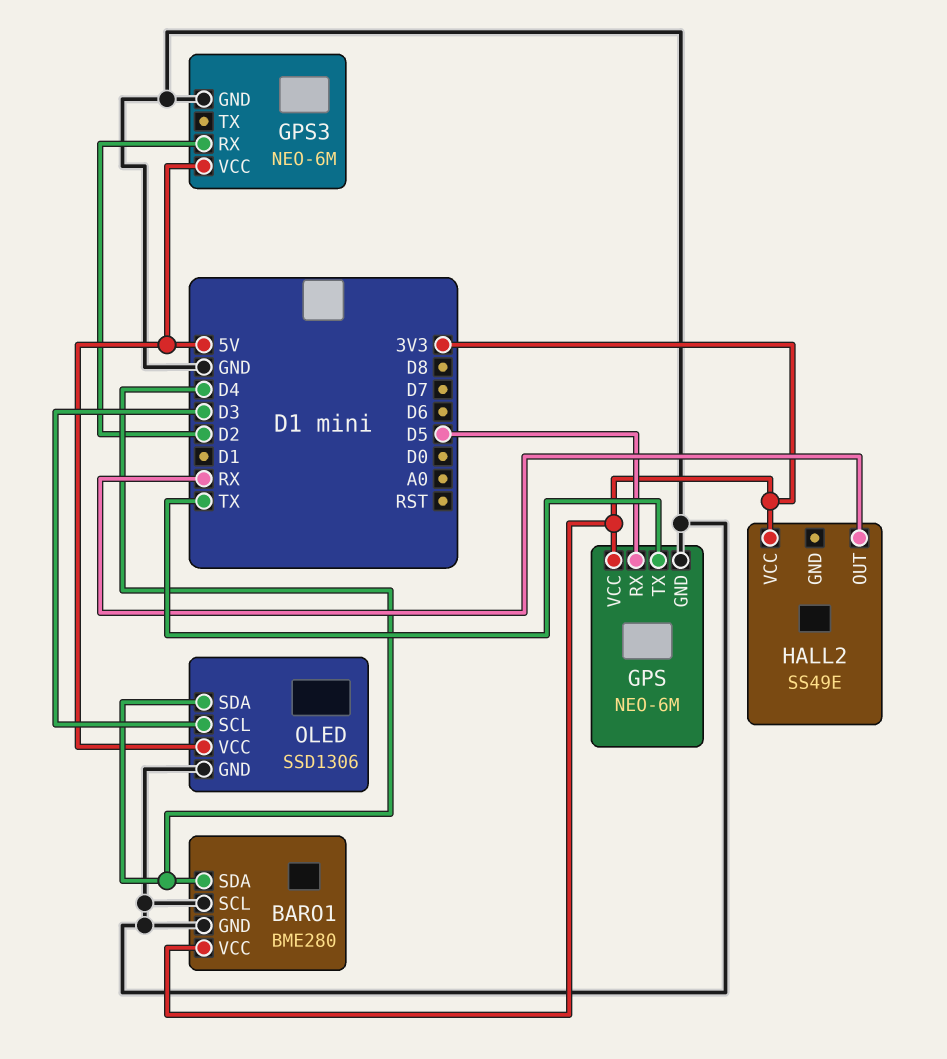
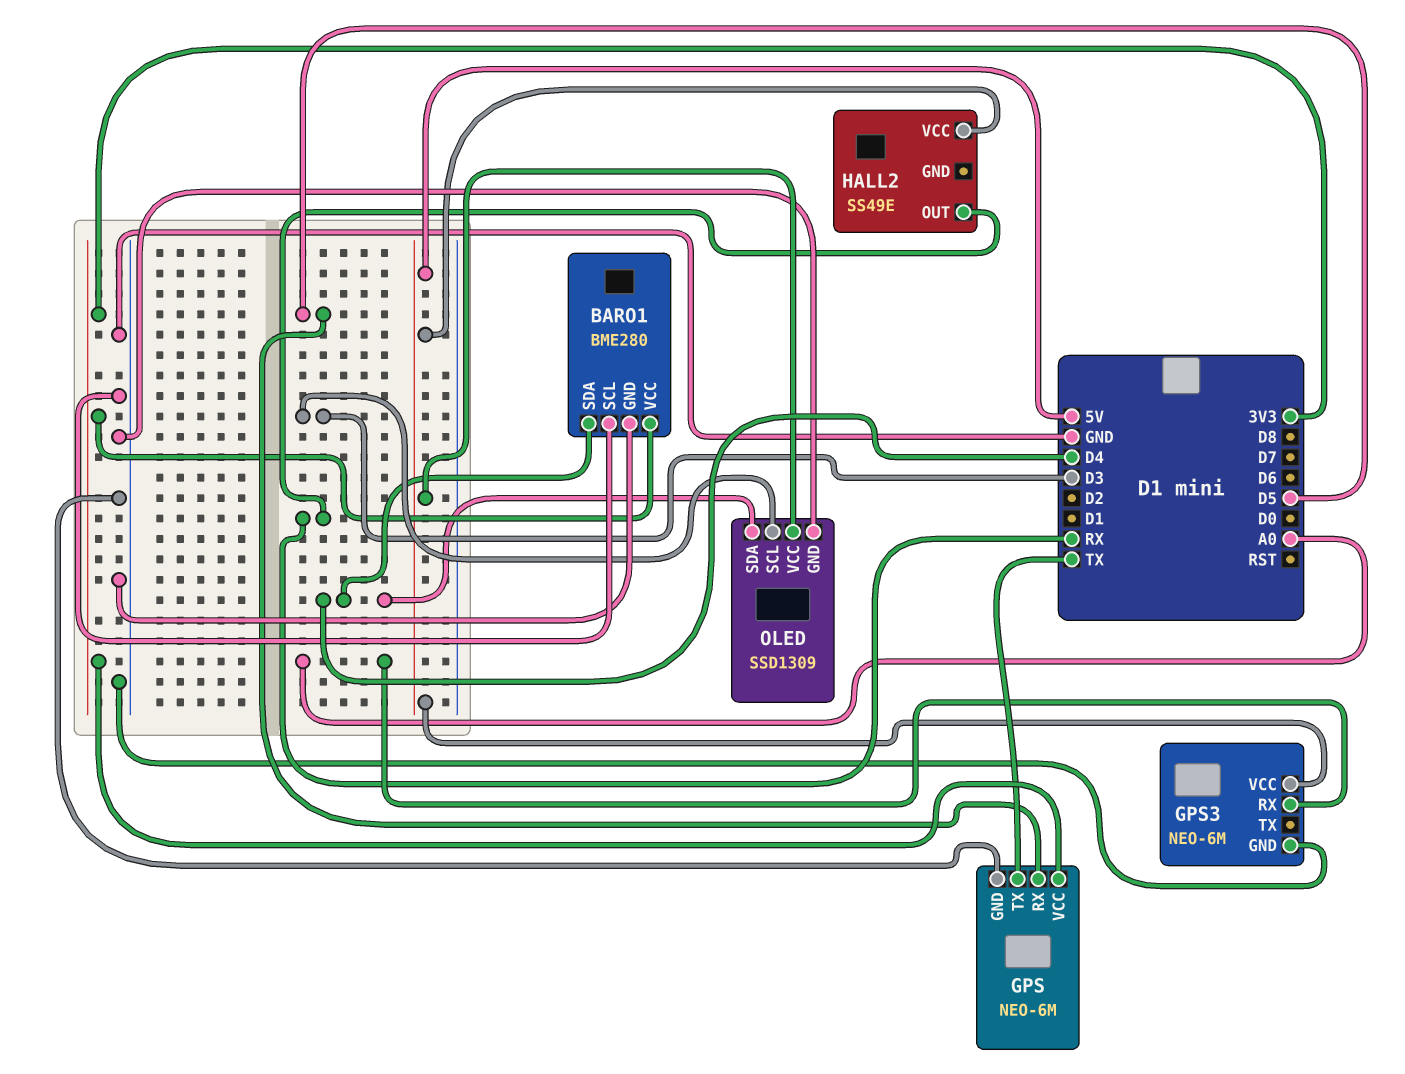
GPS3 pin RX: D2 -> A0
HALL2 pin VCC: 3V3 -> 5V
OLED: SSD1306 -> SSD1309

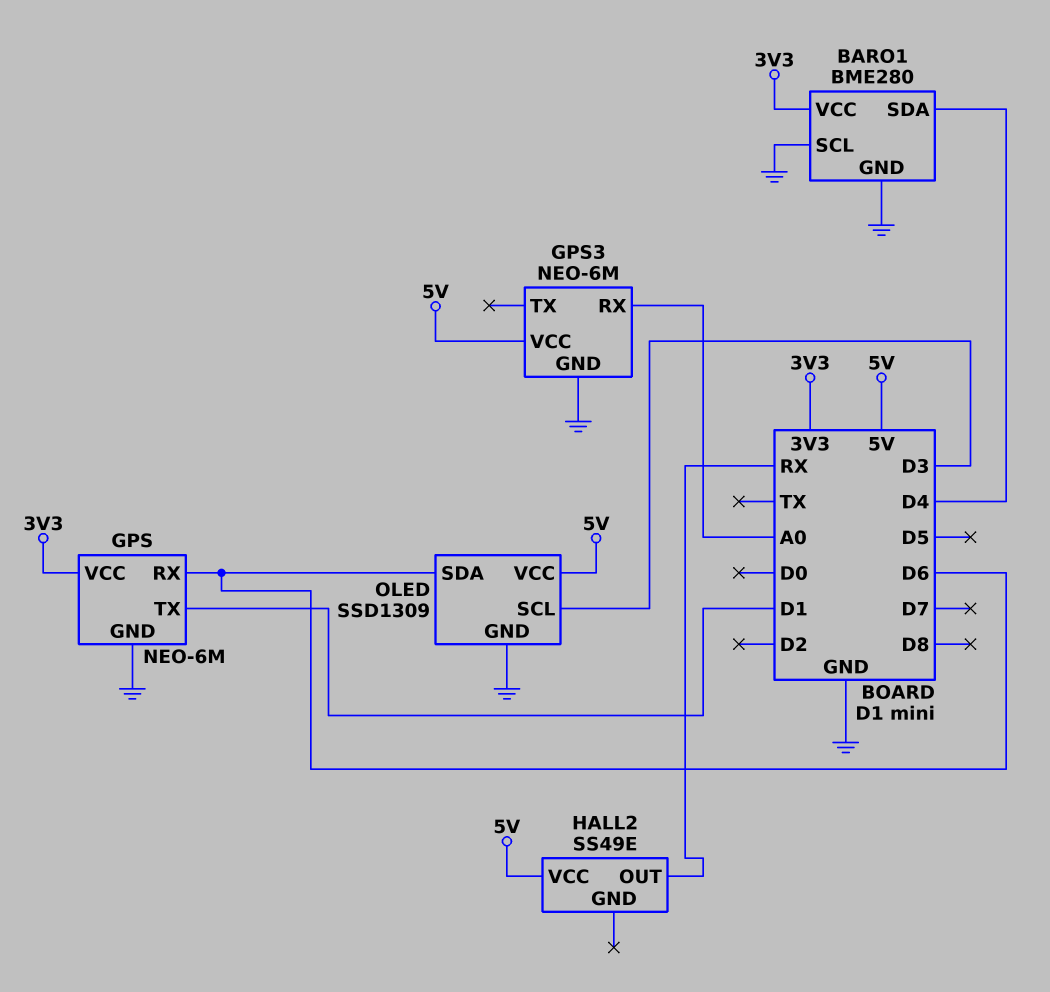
GPS pin RX: D5 -> D6
GPS pin TX: TX -> D1
OLED pin SDA: D4 -> D6

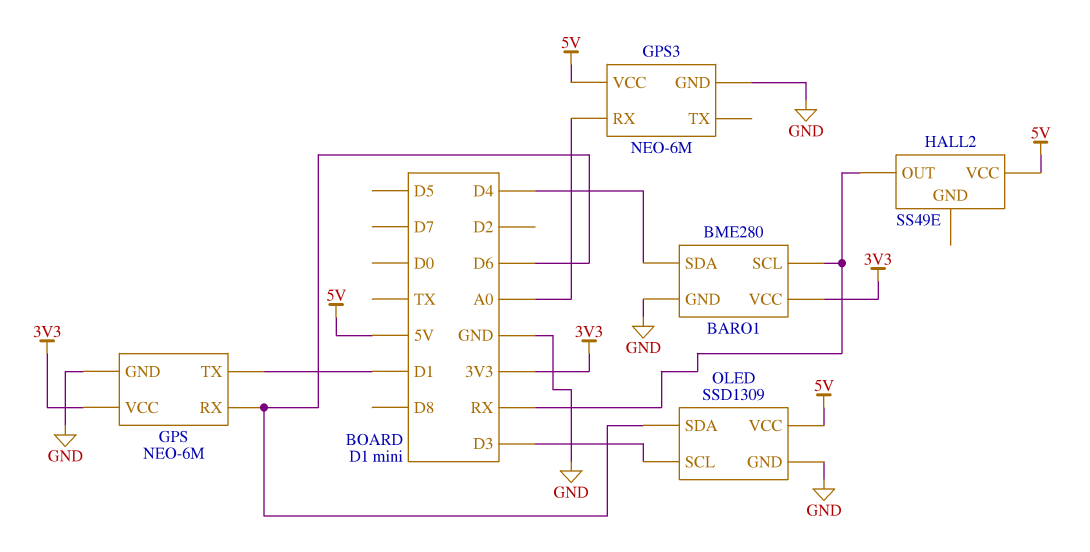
BARO1 pin SCL: GND -> RX

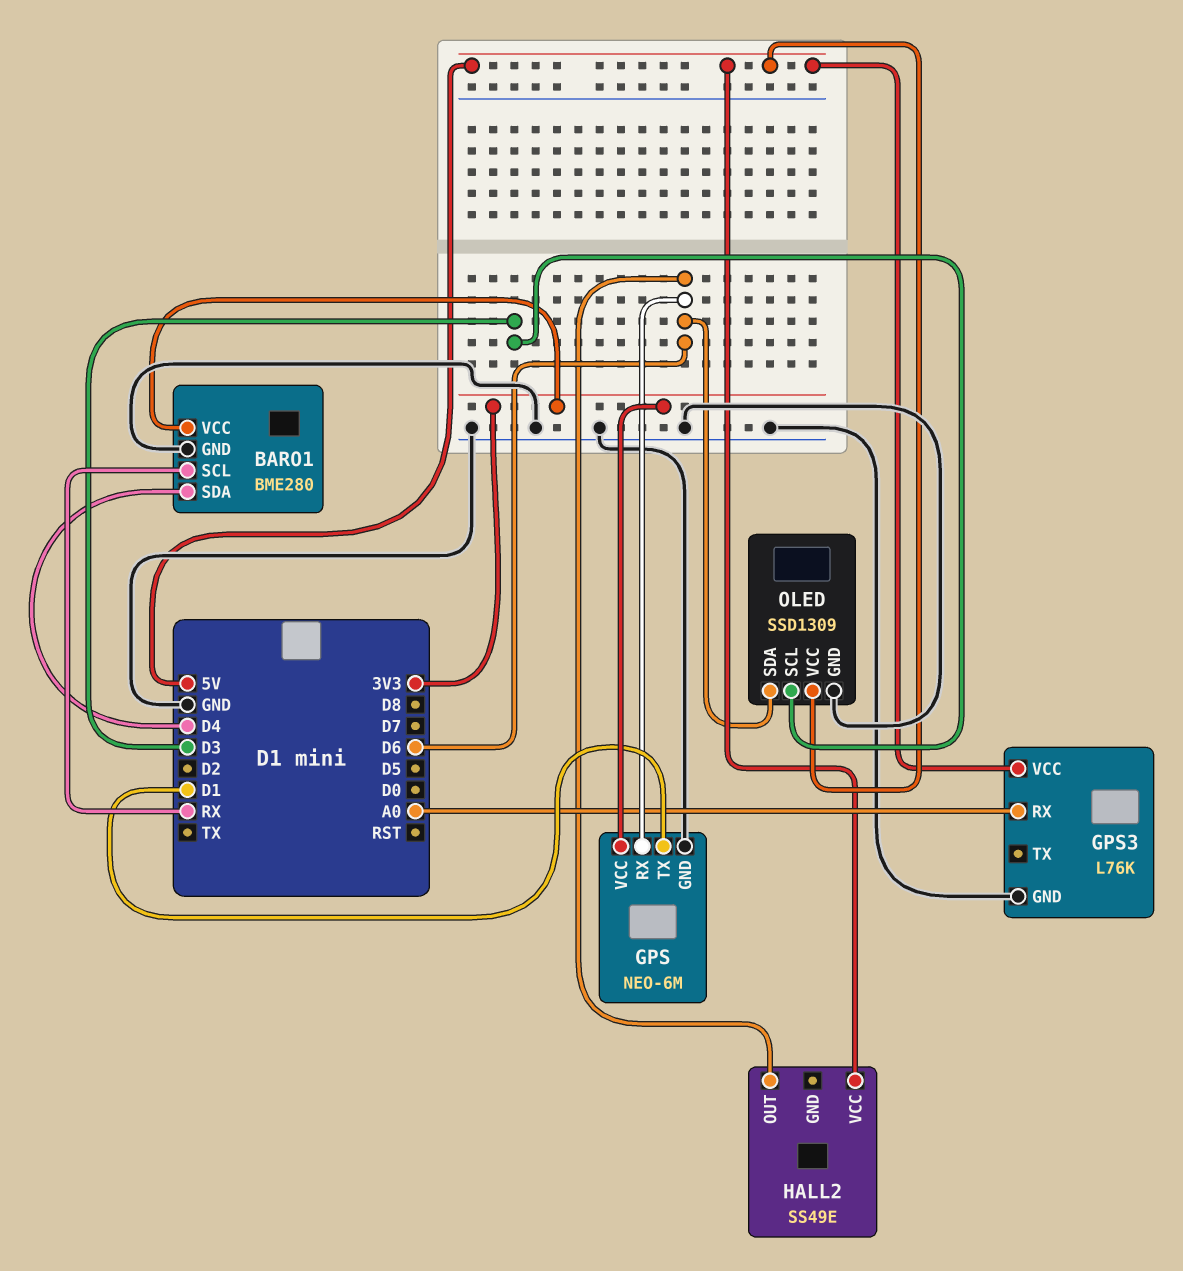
GPS3: NEO-6M -> L76K
HALL2 pin OUT: RX -> D6

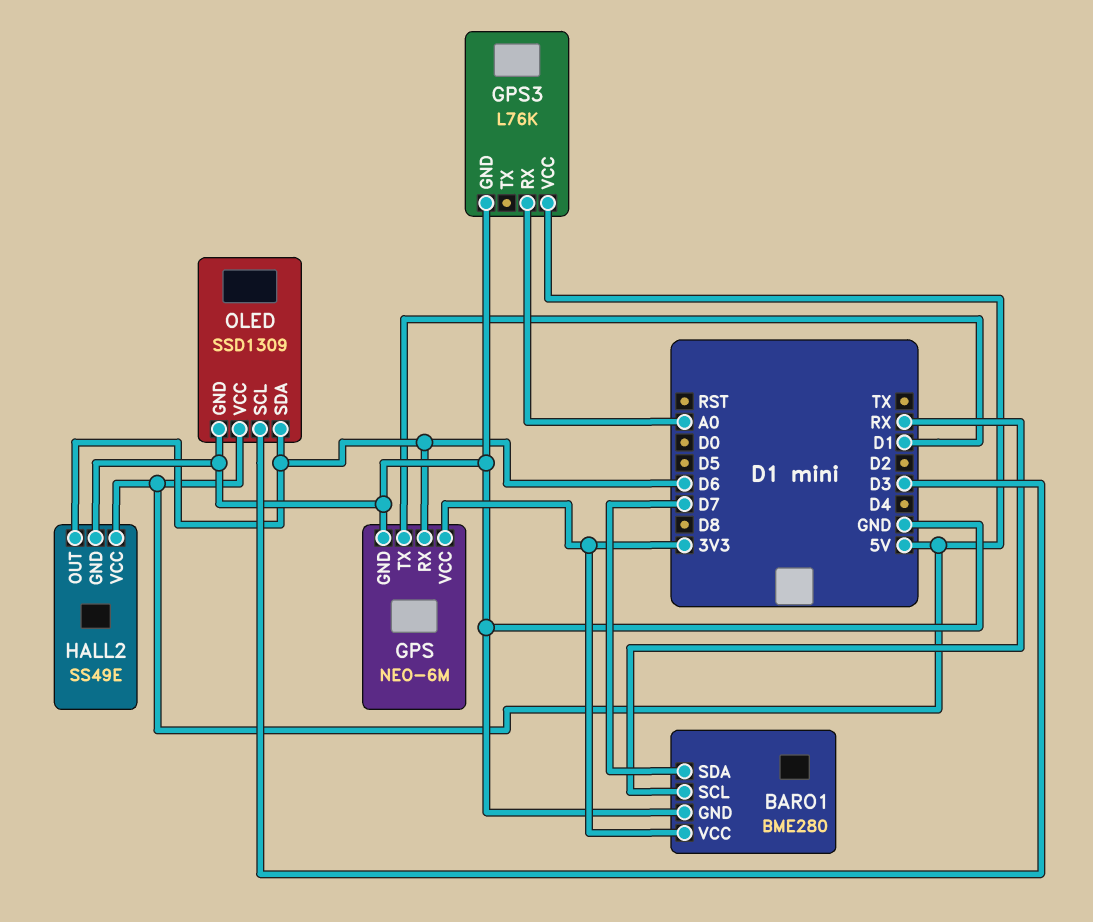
BARO1 pin SDA: D4 -> D7
HALL2 pin GND: none -> GND

